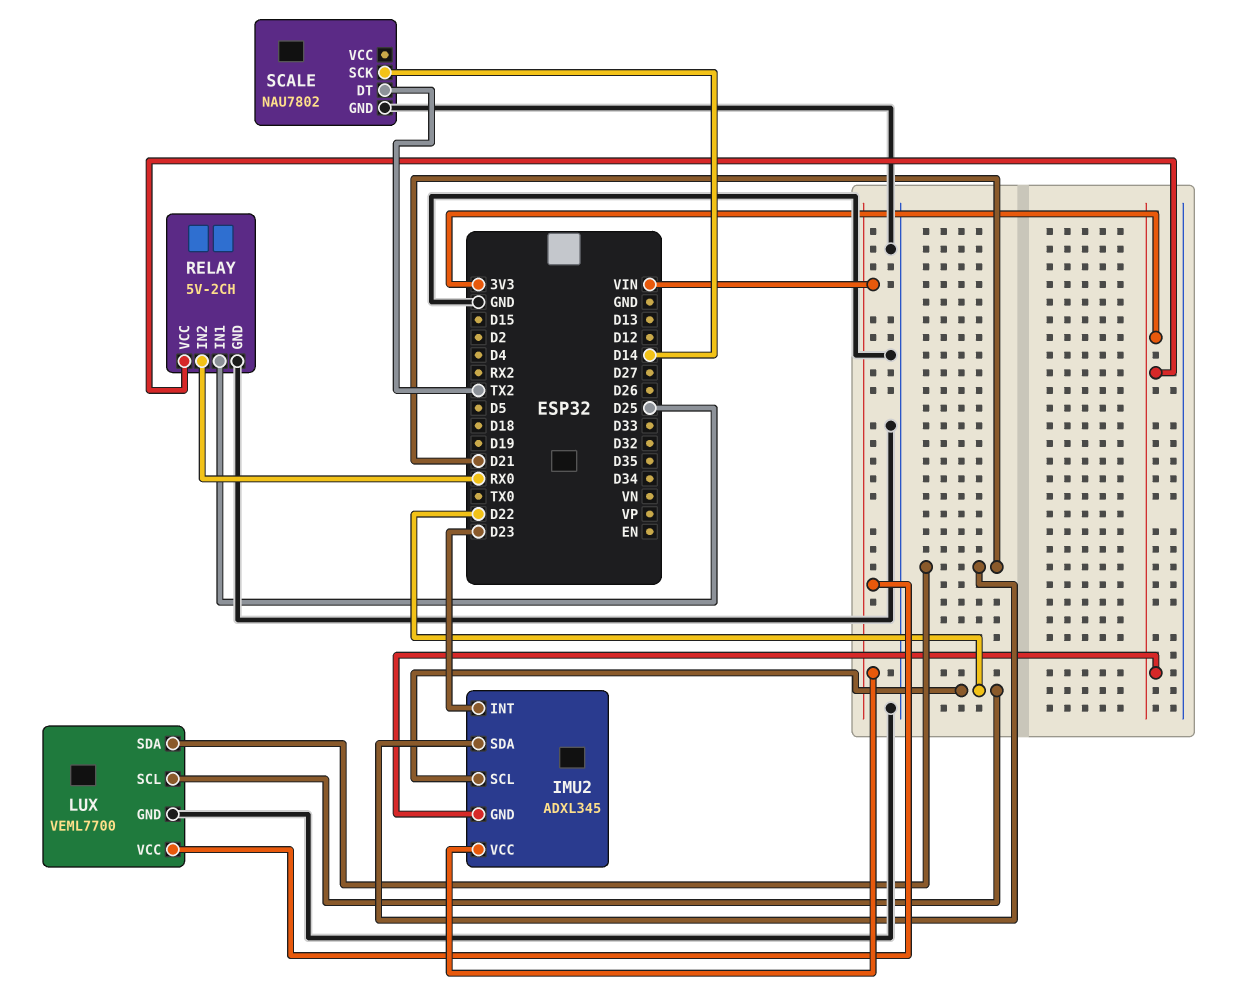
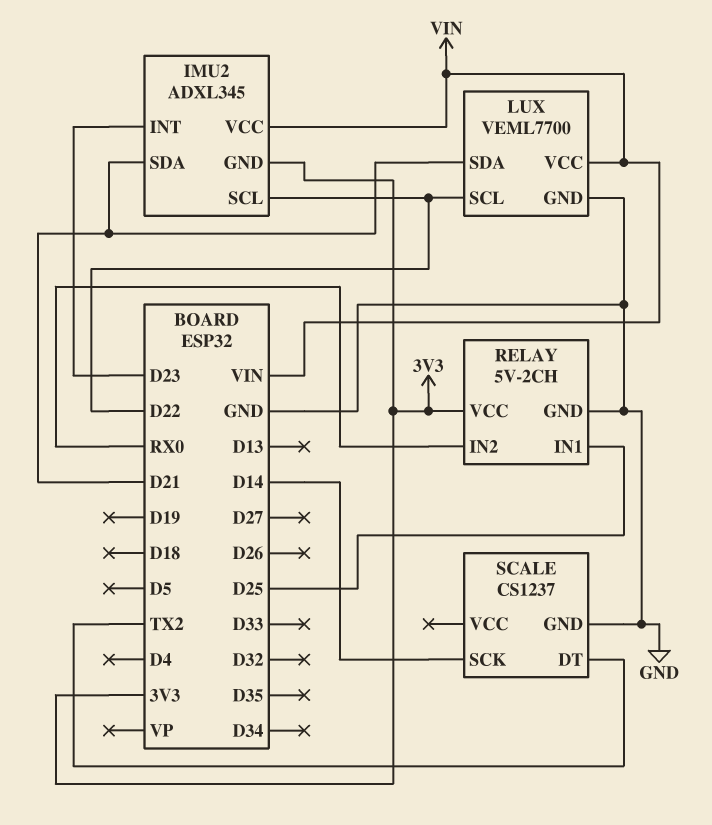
SCALE: NAU7802 -> CS1237

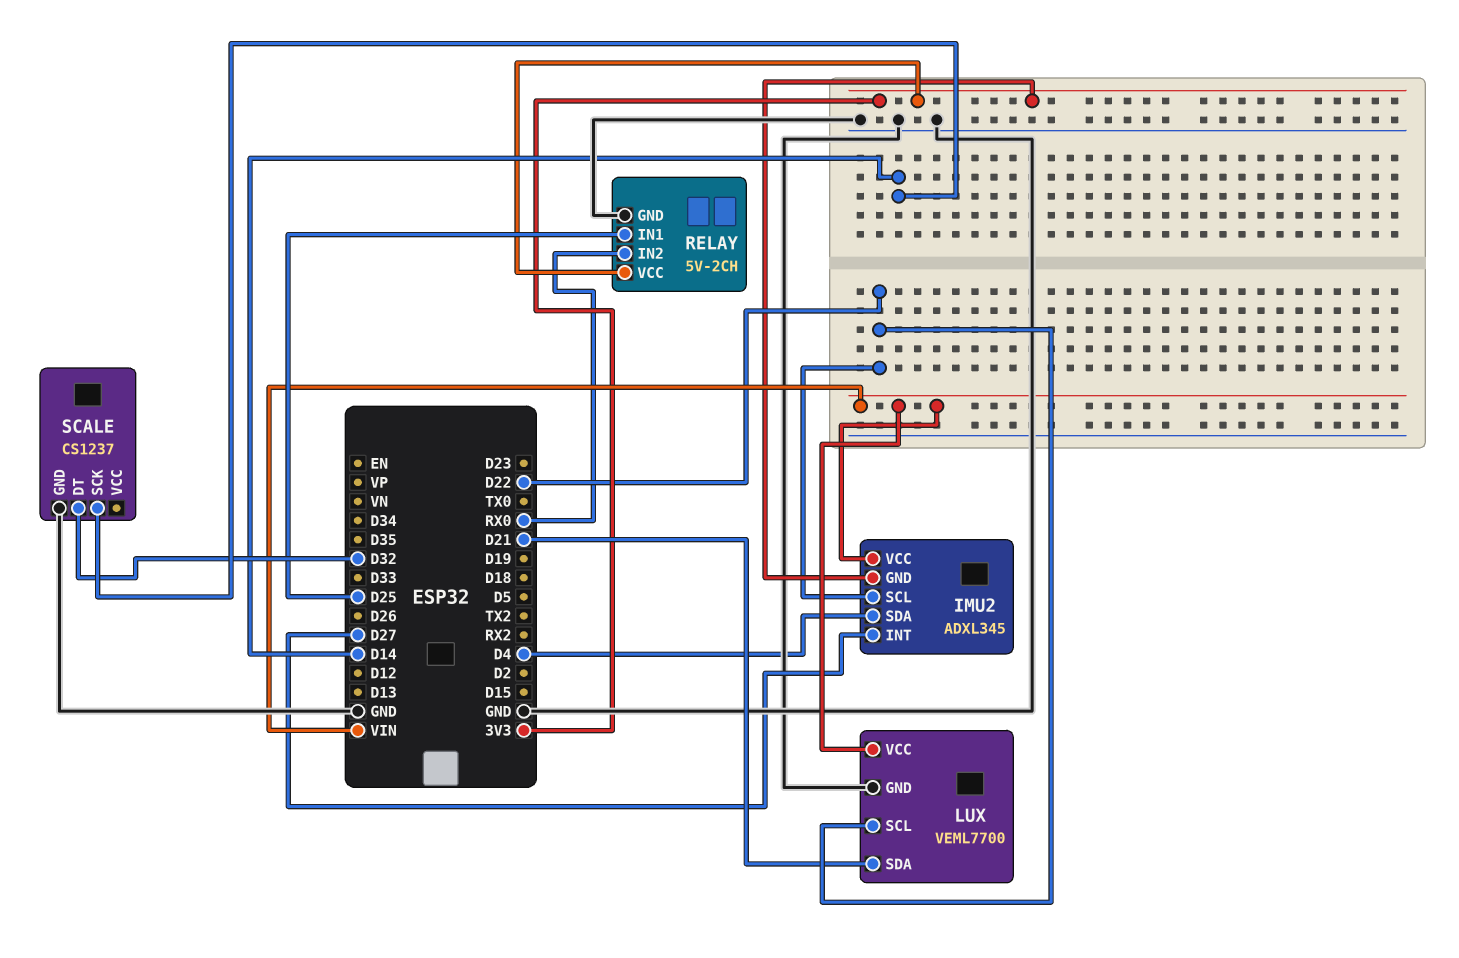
IMU2 pin INT: D23 -> D27
IMU2 pin SDA: D21 -> D4
SCALE pin DT: TX2 -> D32

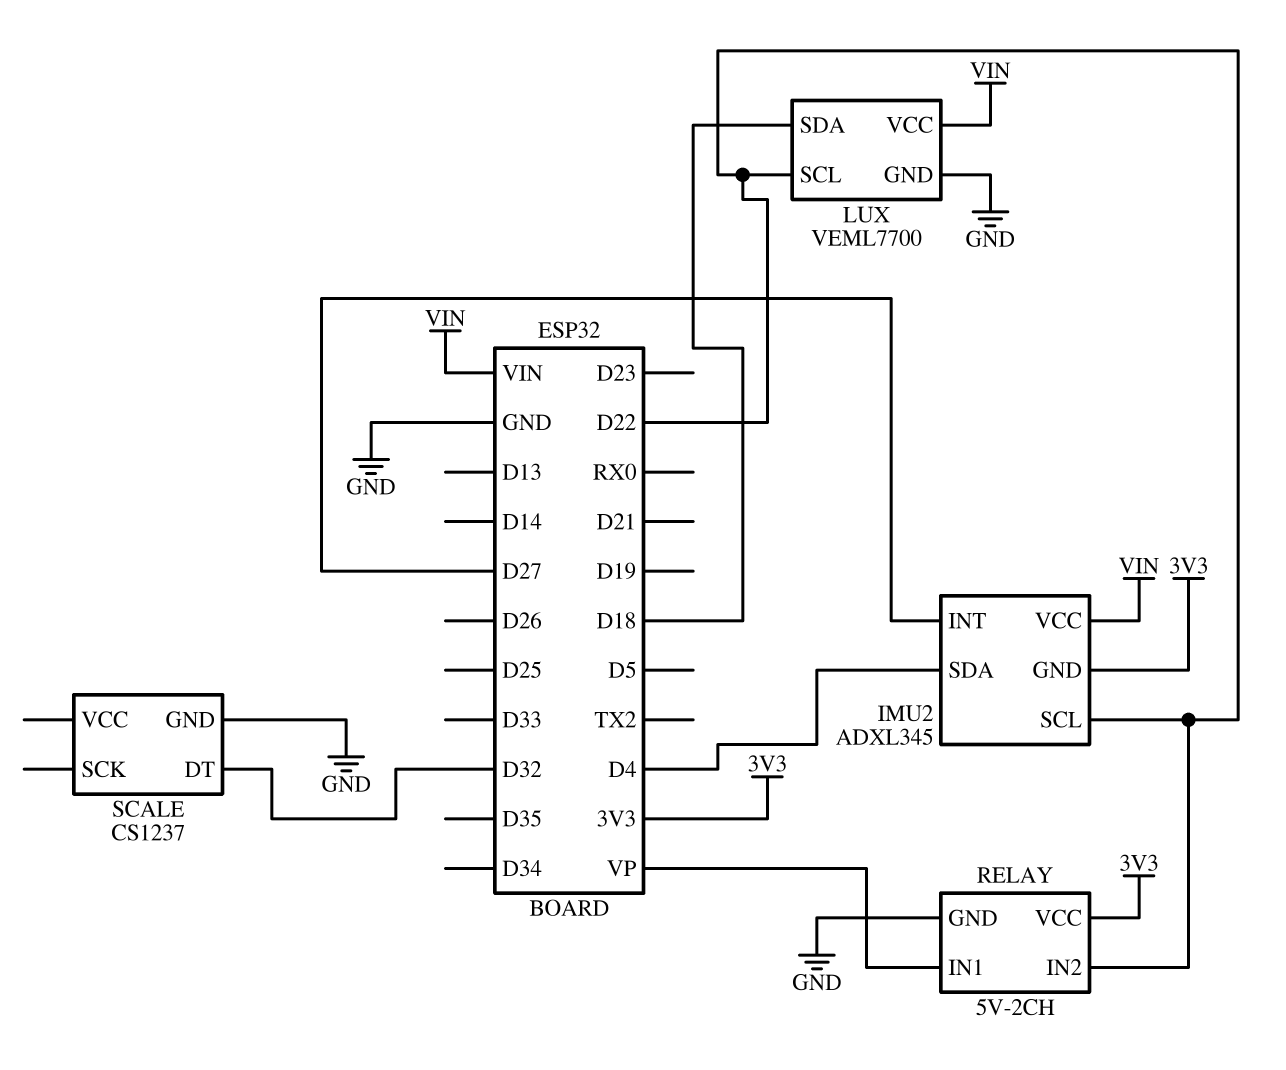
LUX pin SDA: D21 -> D18
RELAY pin IN1: D25 -> VP
RELAY pin IN2: RX0 -> D22
SCALE pin SCK: D14 -> none

